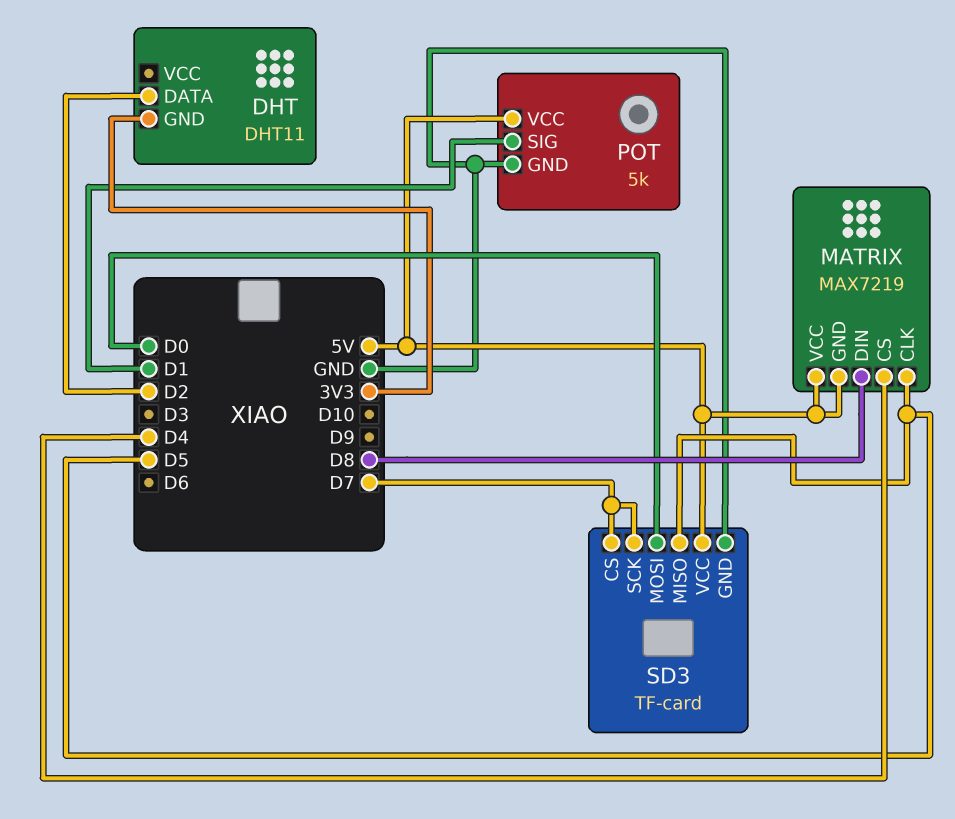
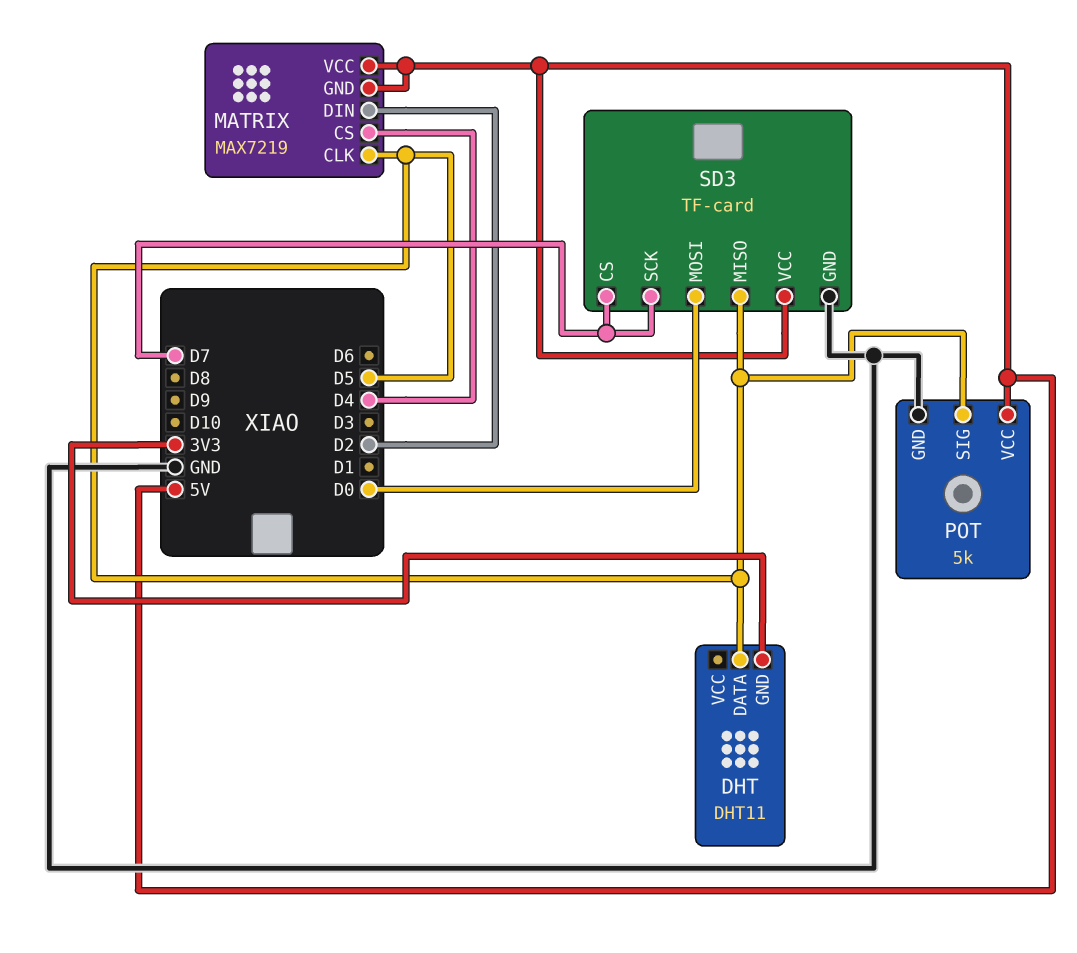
DHT pin DATA: D2 -> D5
MATRIX pin DIN: D8 -> D2
POT pin SIG: D1 -> D5

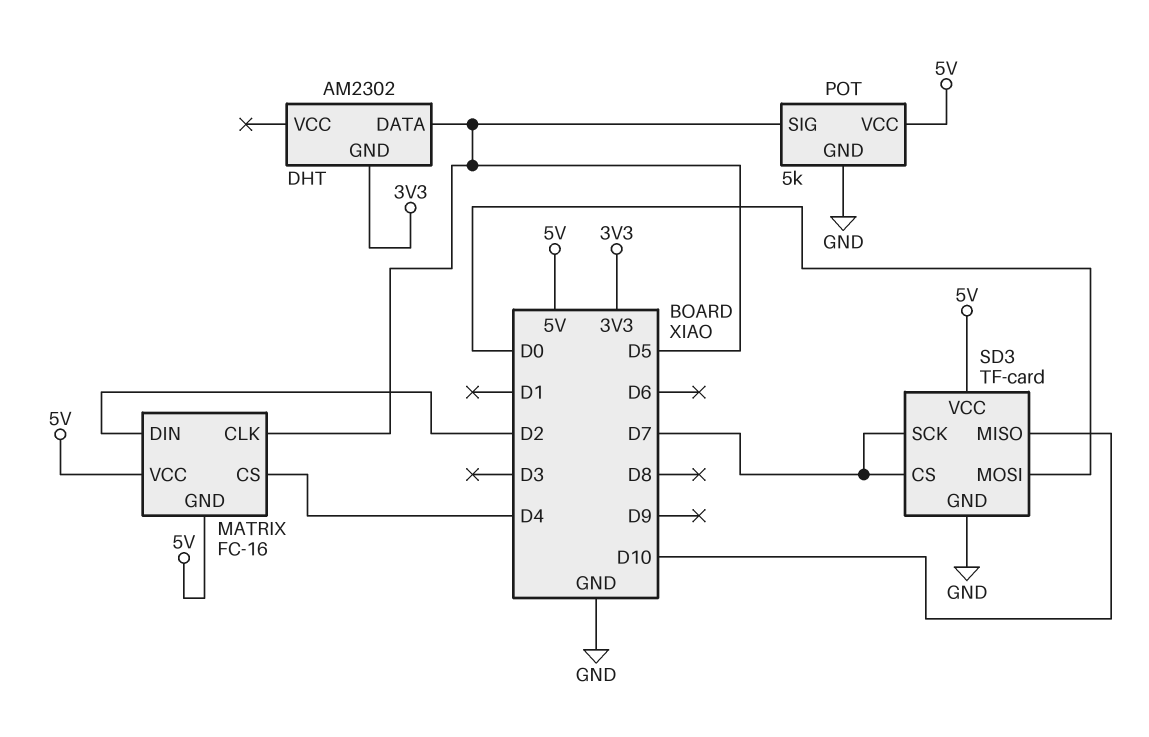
DHT: DHT11 -> AM2302
MATRIX: MAX7219 -> FC-16
SD3 pin MISO: D5 -> D10

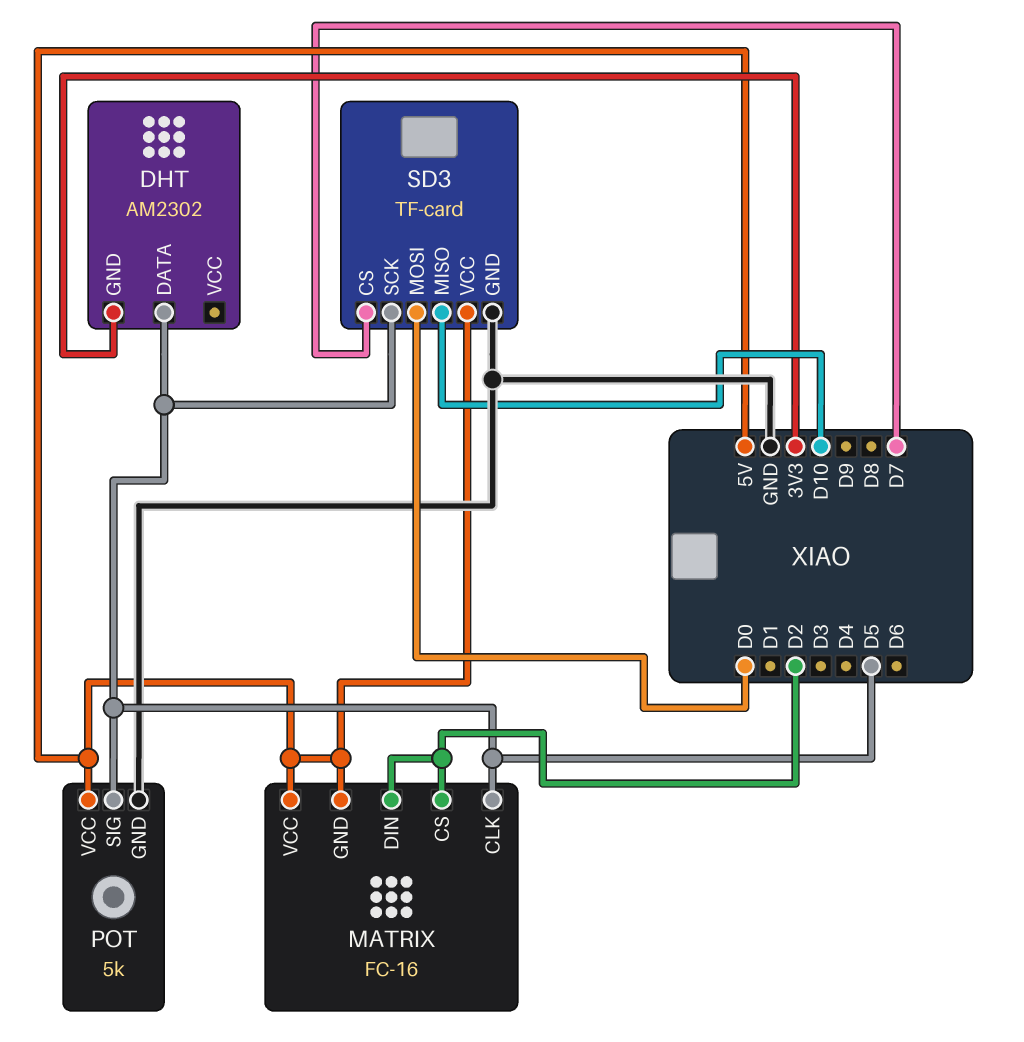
MATRIX pin CS: D4 -> D2
SD3 pin SCK: D7 -> D5

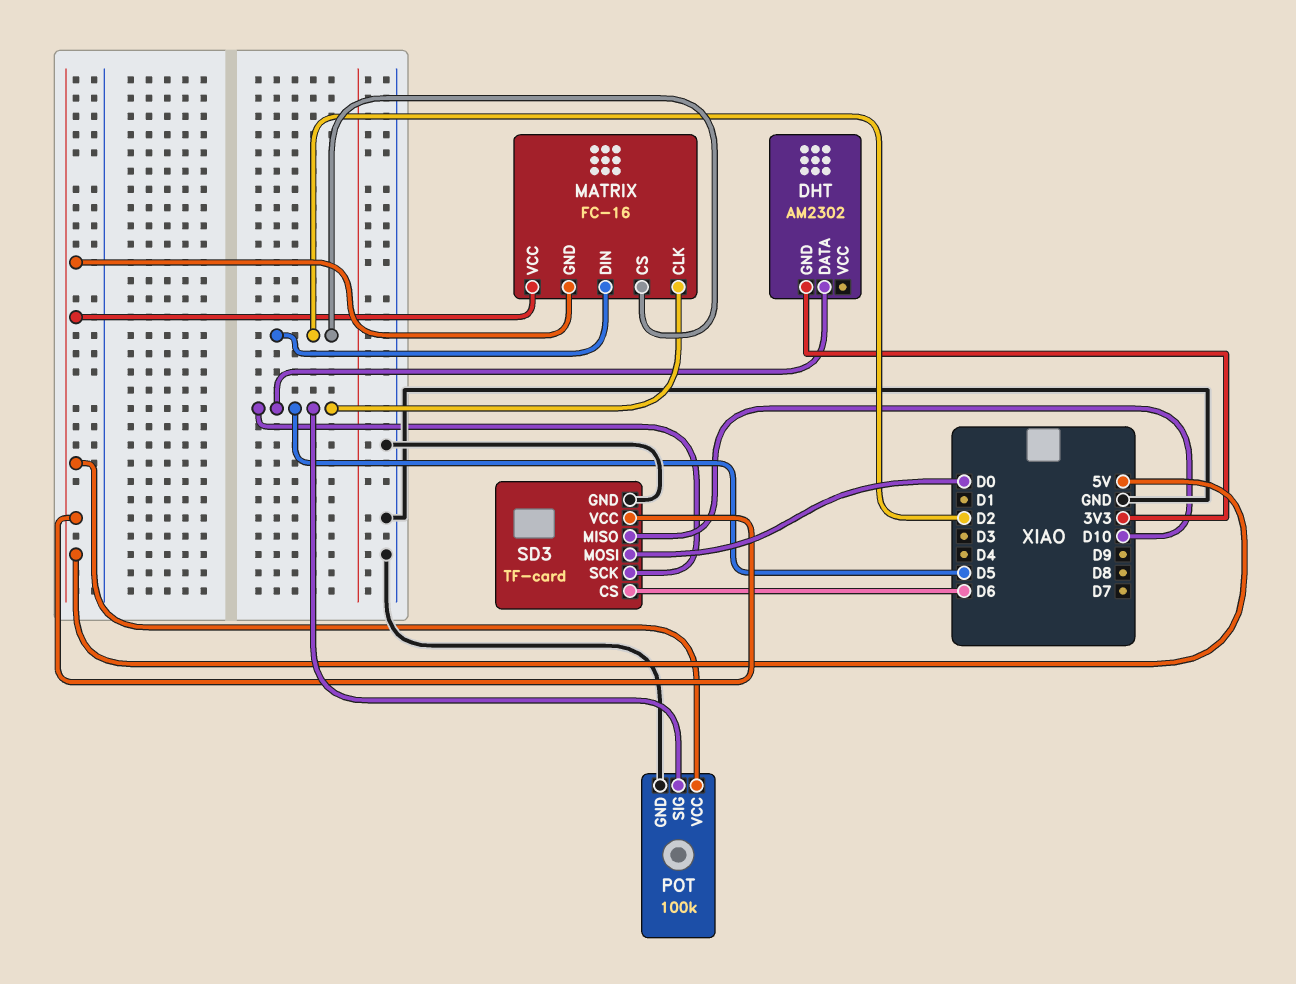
POT: 5k -> 100k
SD3 pin CS: D7 -> D6

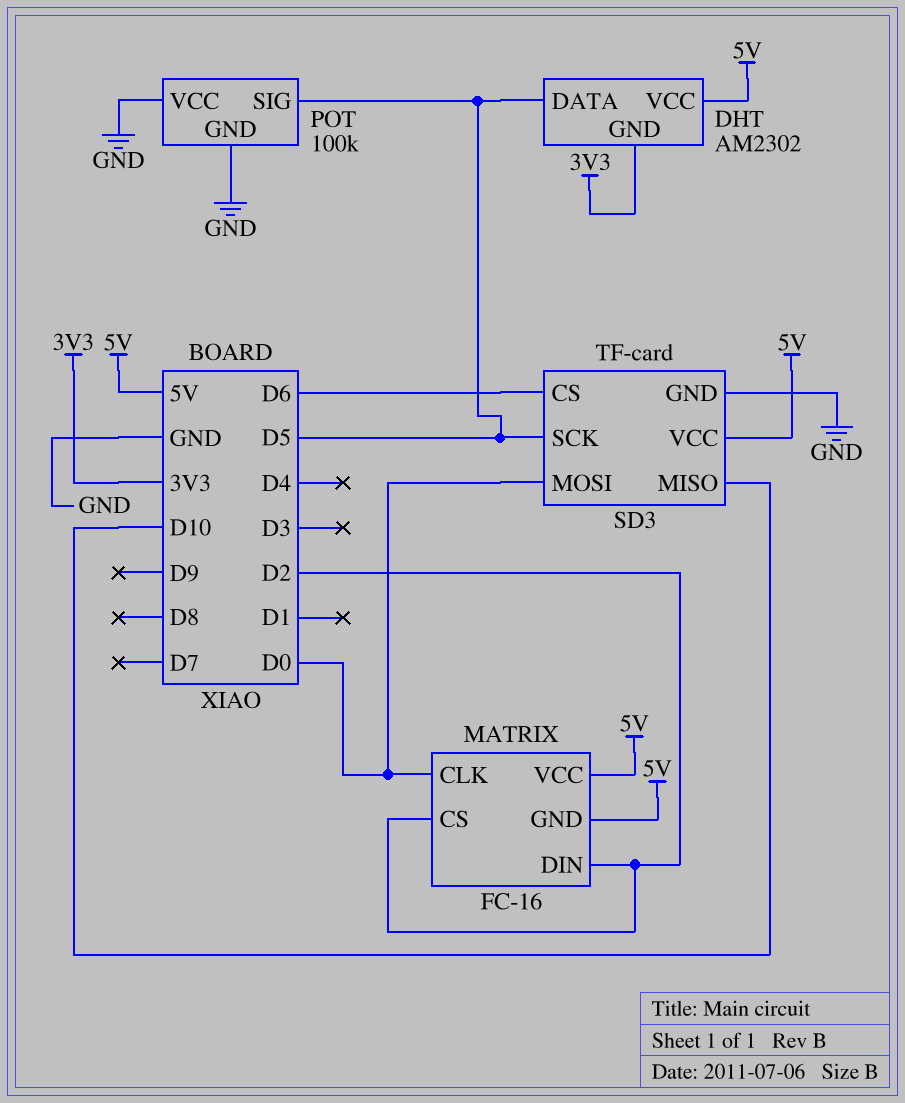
DHT pin VCC: none -> 5V
MATRIX pin CLK: D5 -> D0
POT pin VCC: 5V -> GND

